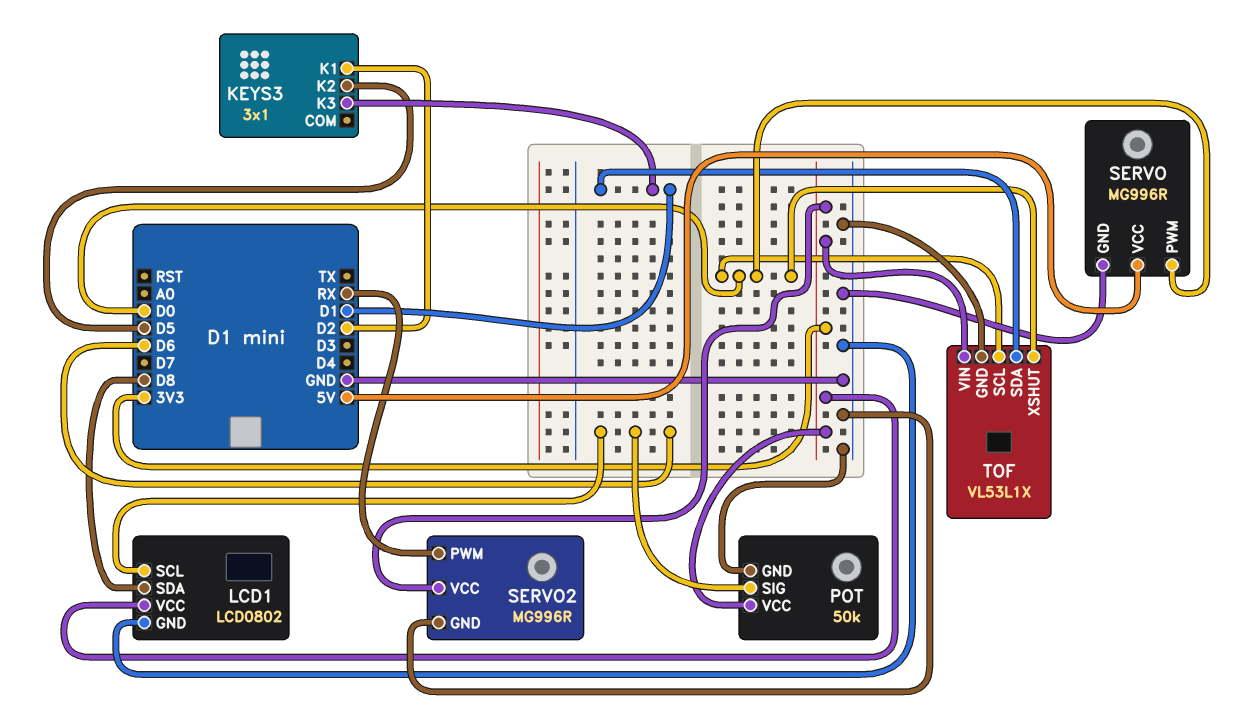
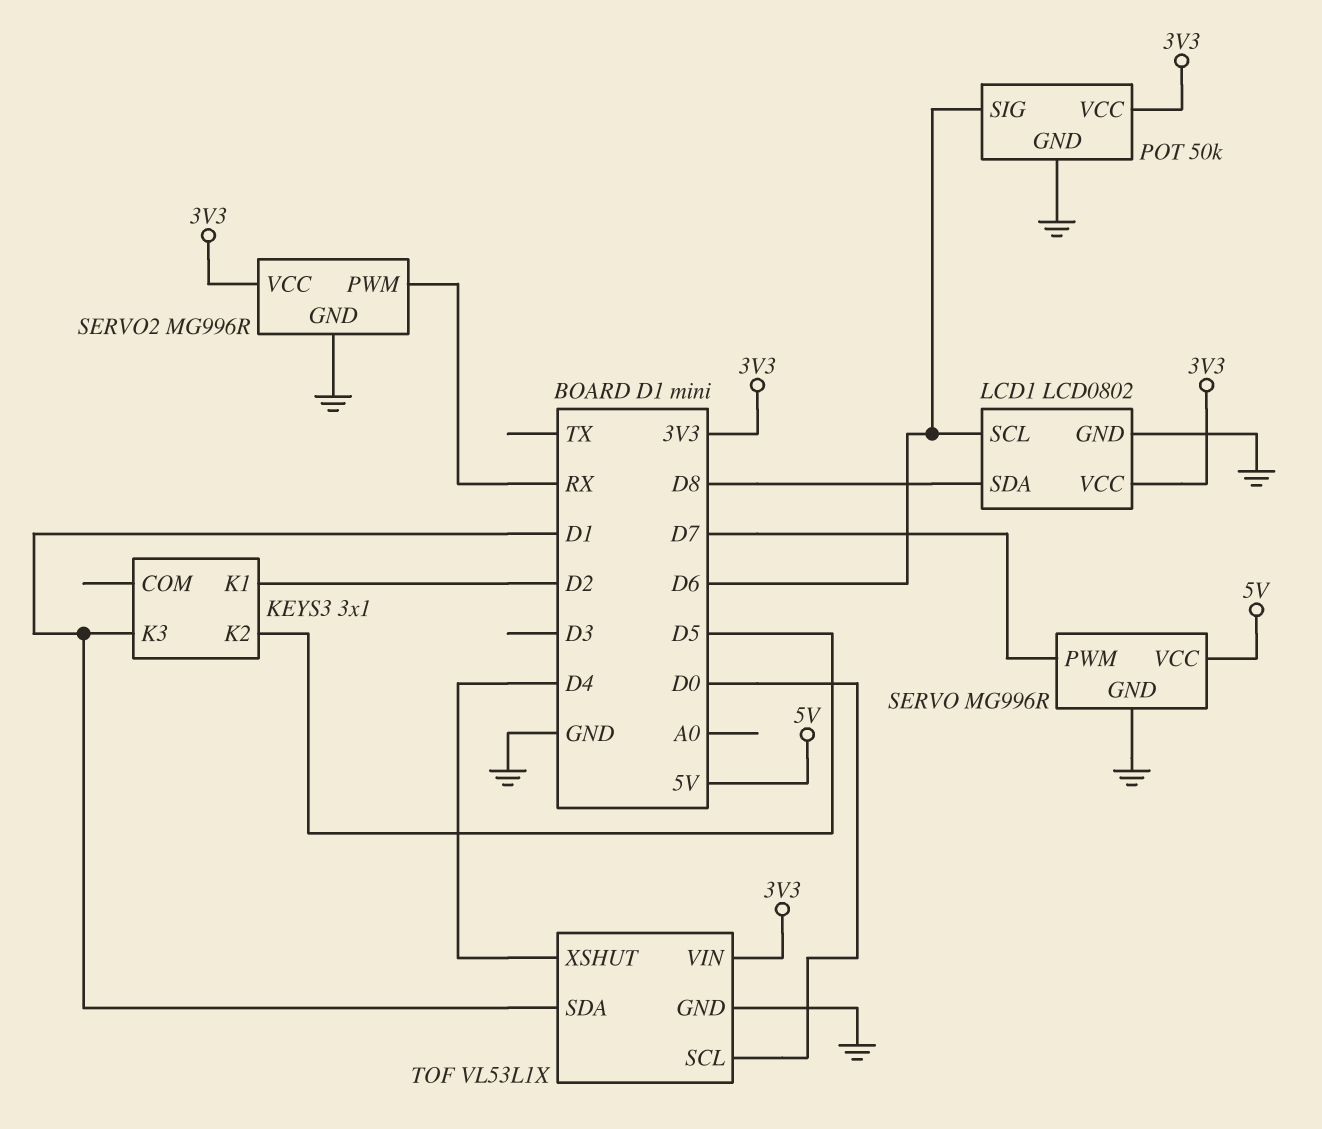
SERVO pin PWM: D0 -> D7
TOF pin XSHUT: D0 -> D4

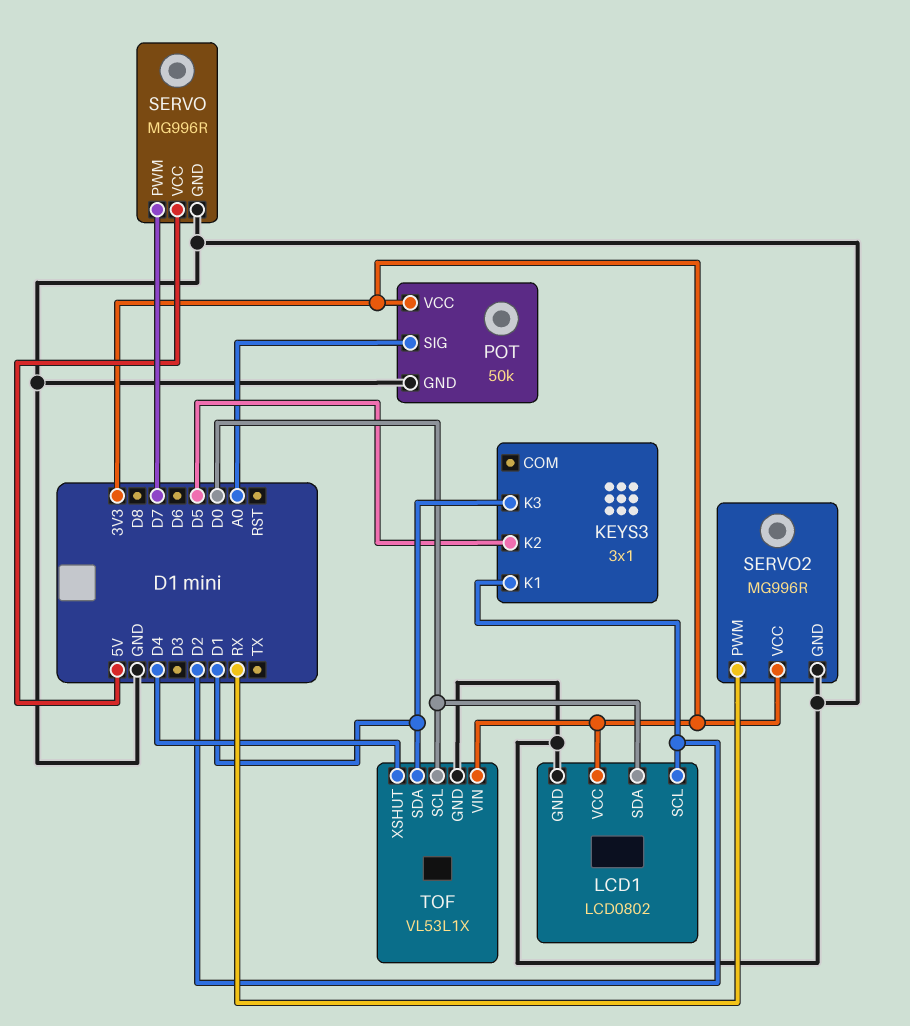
LCD1 pin SCL: D6 -> D2
LCD1 pin SDA: D8 -> D0
POT pin SIG: D6 -> A0

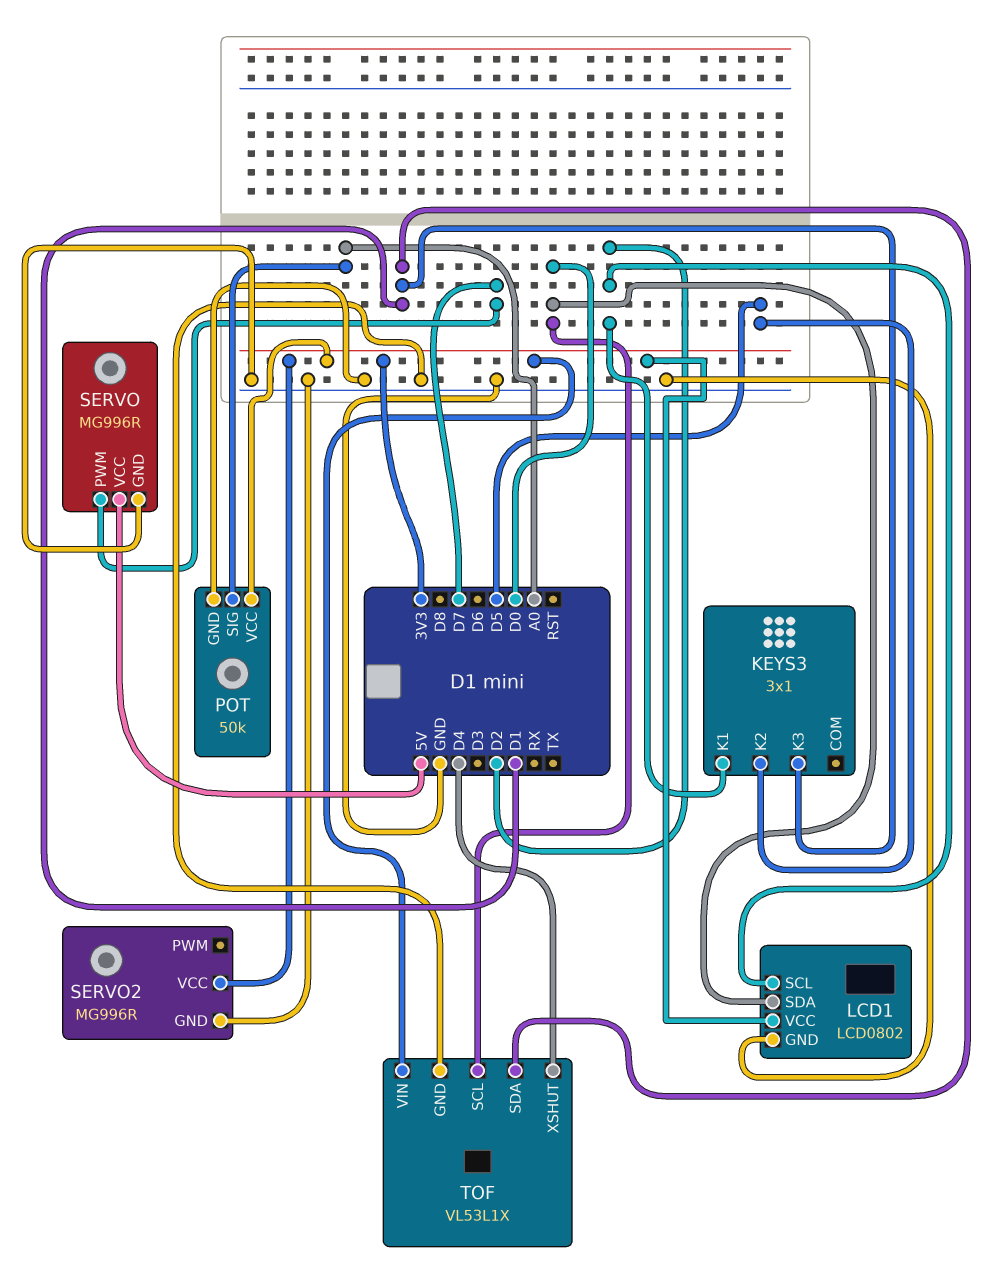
SERVO2 pin PWM: RX -> none

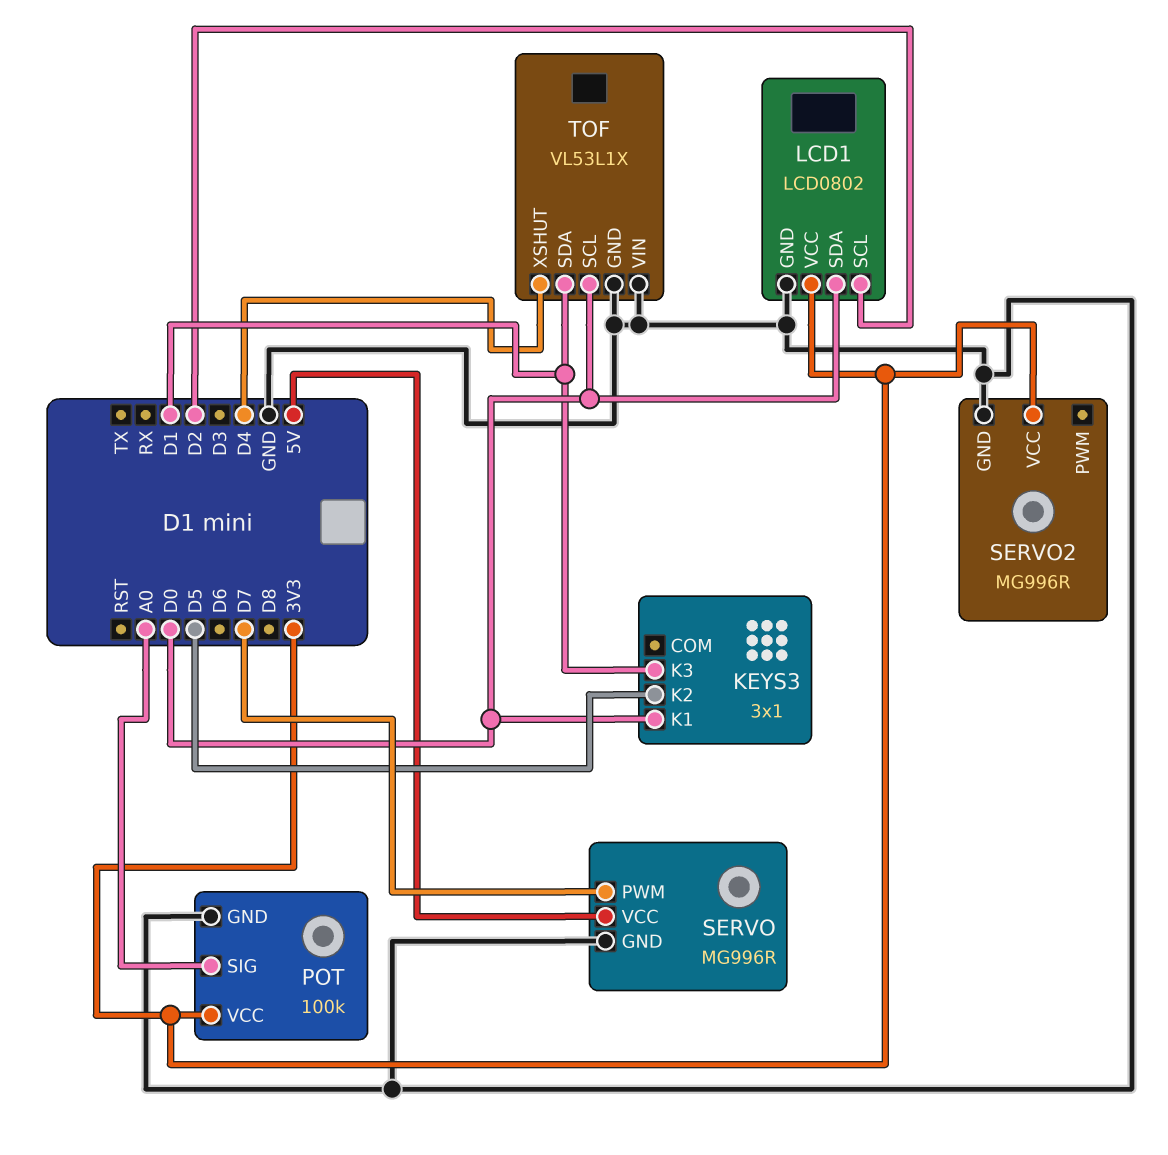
KEYS3 pin K1: D2 -> D0
POT: 50k -> 100k
TOF pin VIN: 3V3 -> GND

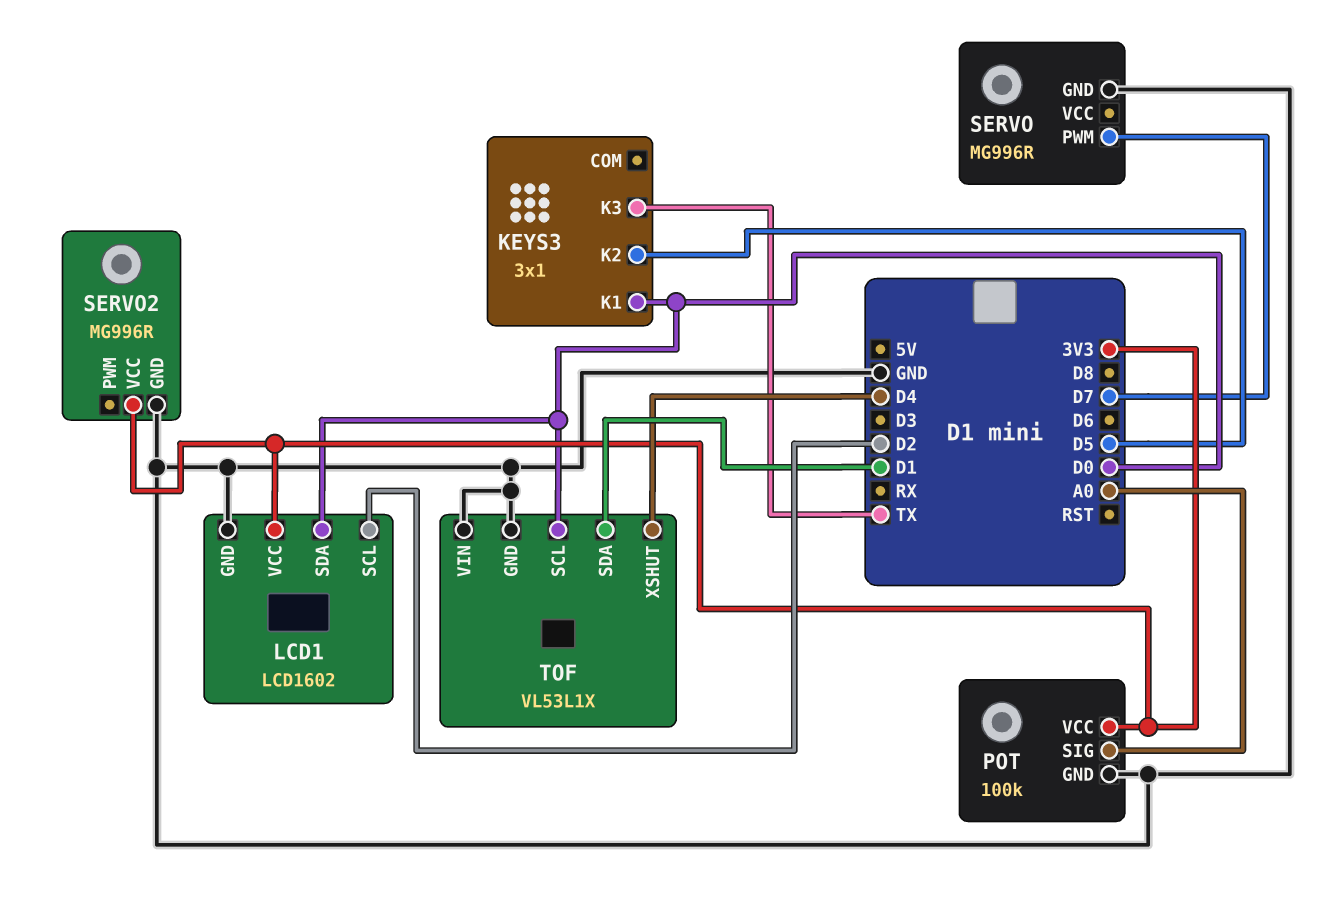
KEYS3 pin K3: D1 -> TX
LCD1: LCD0802 -> LCD1602
SERVO pin VCC: 5V -> none

